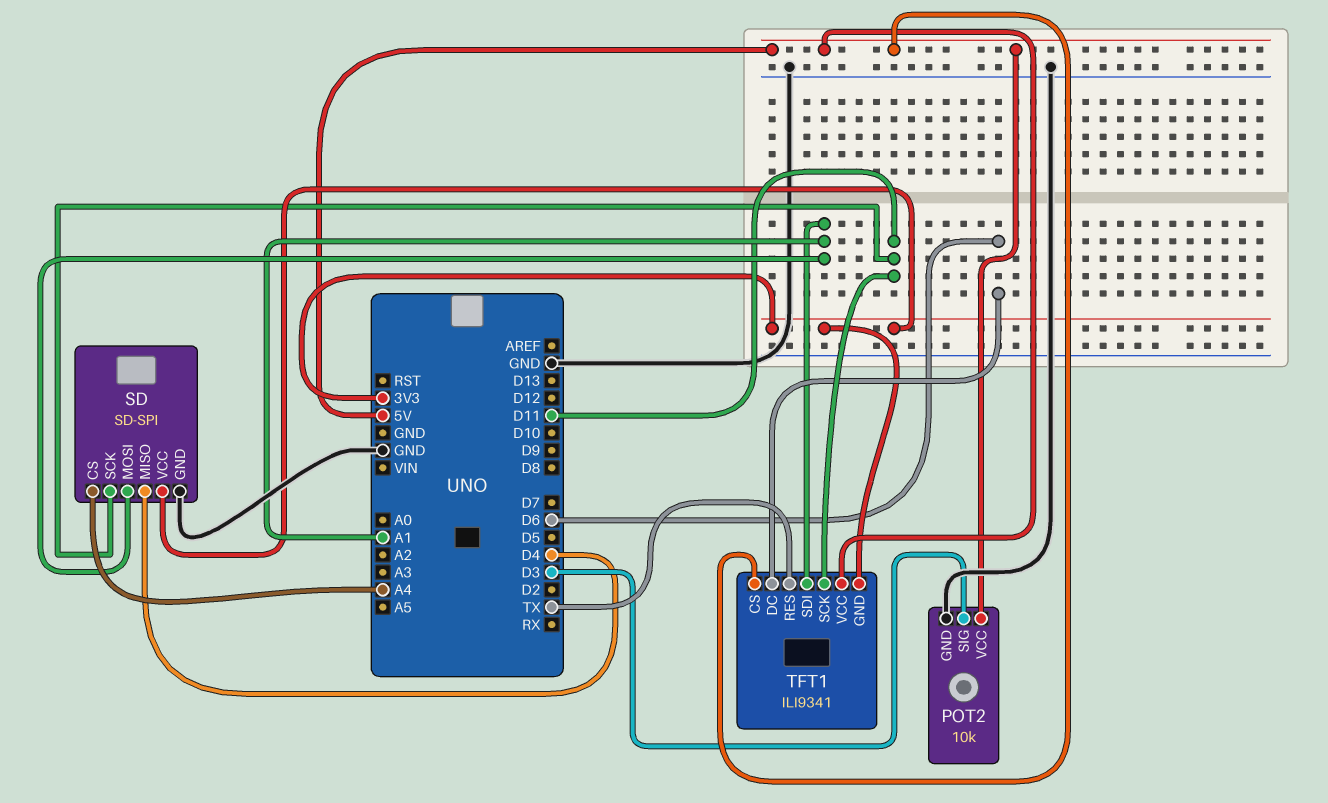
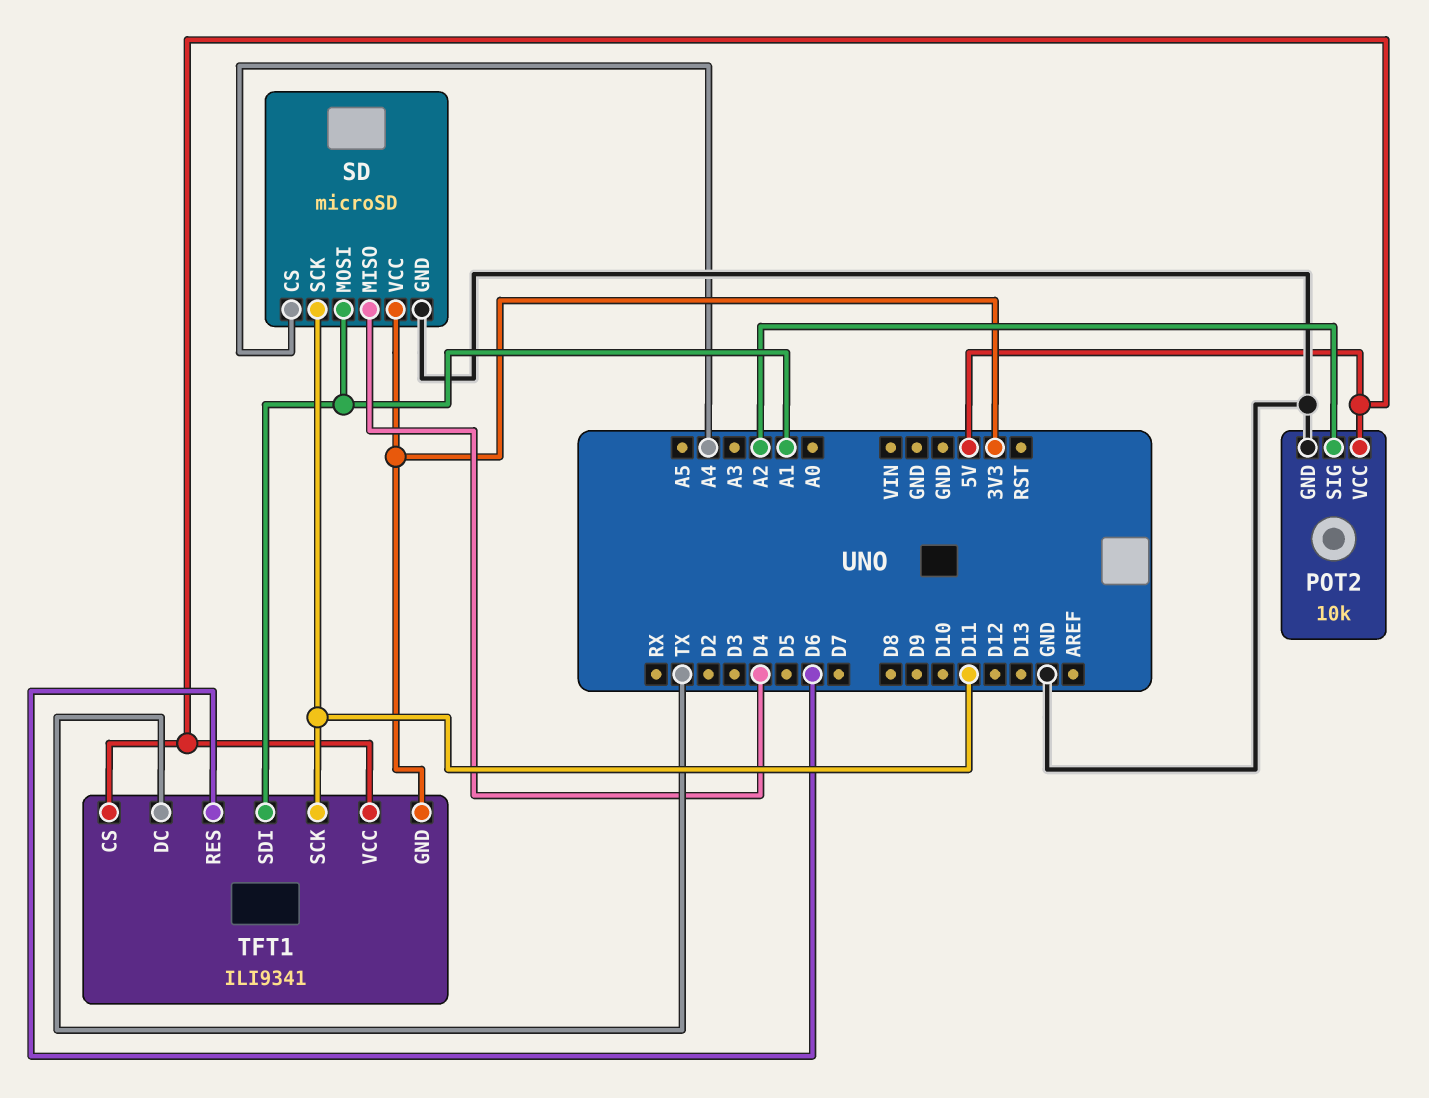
POT2 pin SIG: D3 -> A2
SD: SD-SPI -> microSD
TFT1 pin DC: D6 -> TX
TFT1 pin RES: TX -> D6

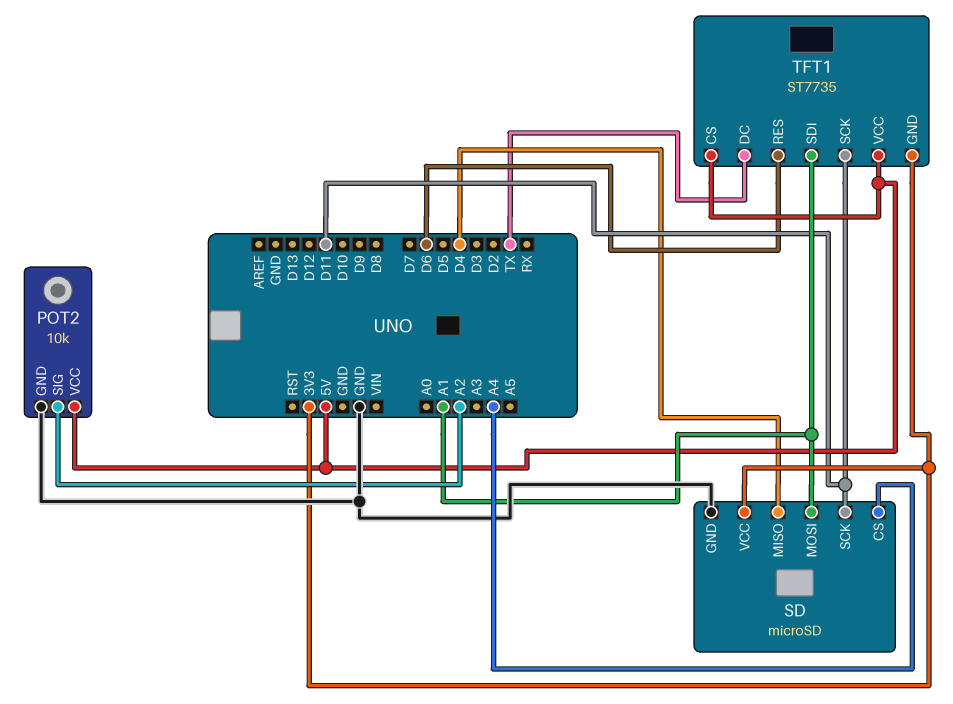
TFT1: ILI9341 -> ST7735

